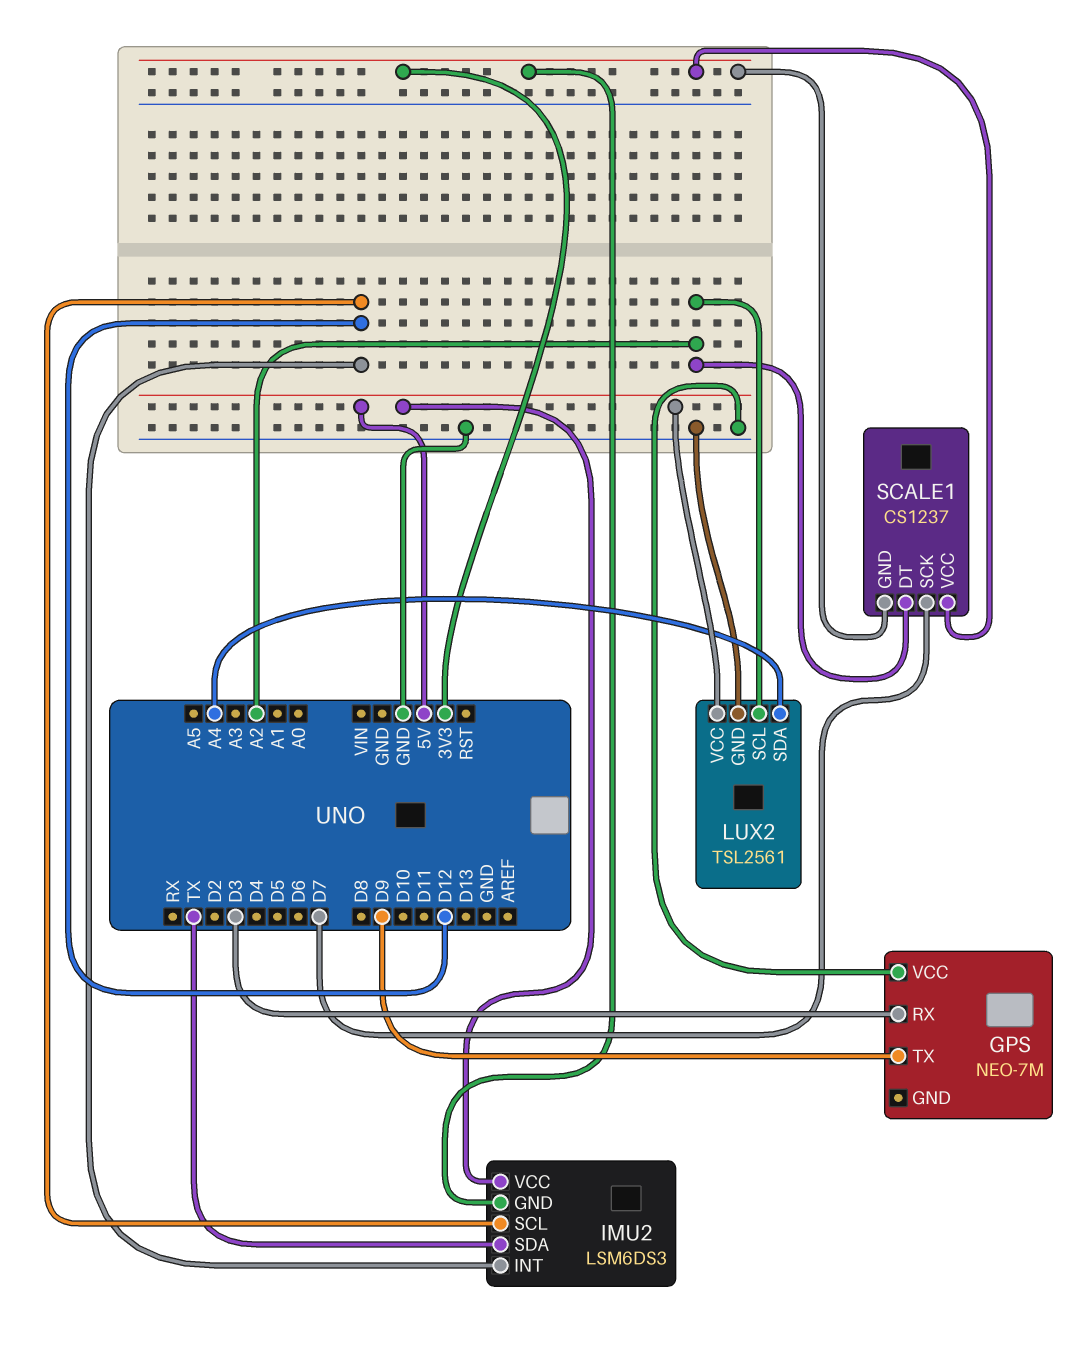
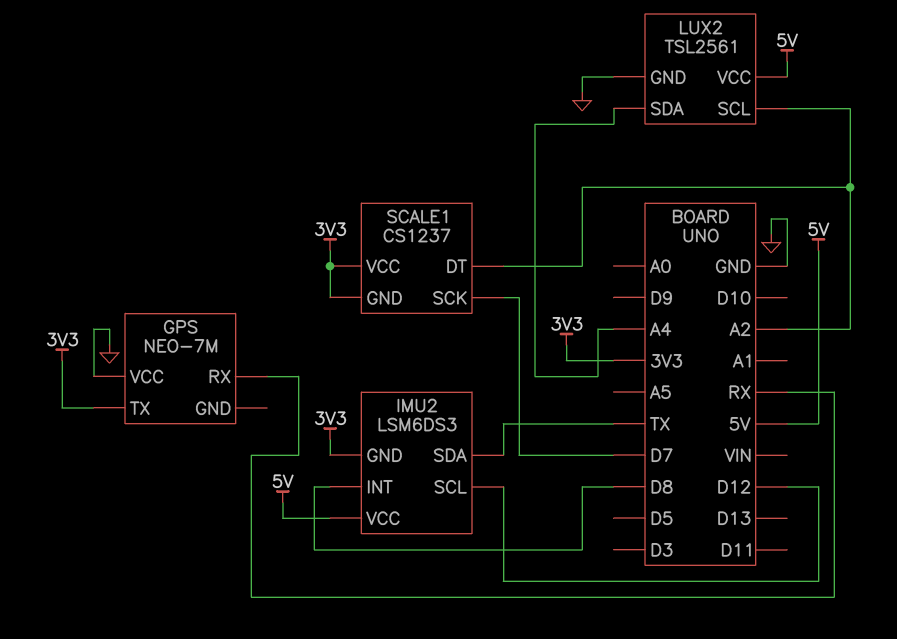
GPS pin RX: D3 -> RX
GPS pin TX: D9 -> 3V3
IMU2 pin INT: D12 -> D8

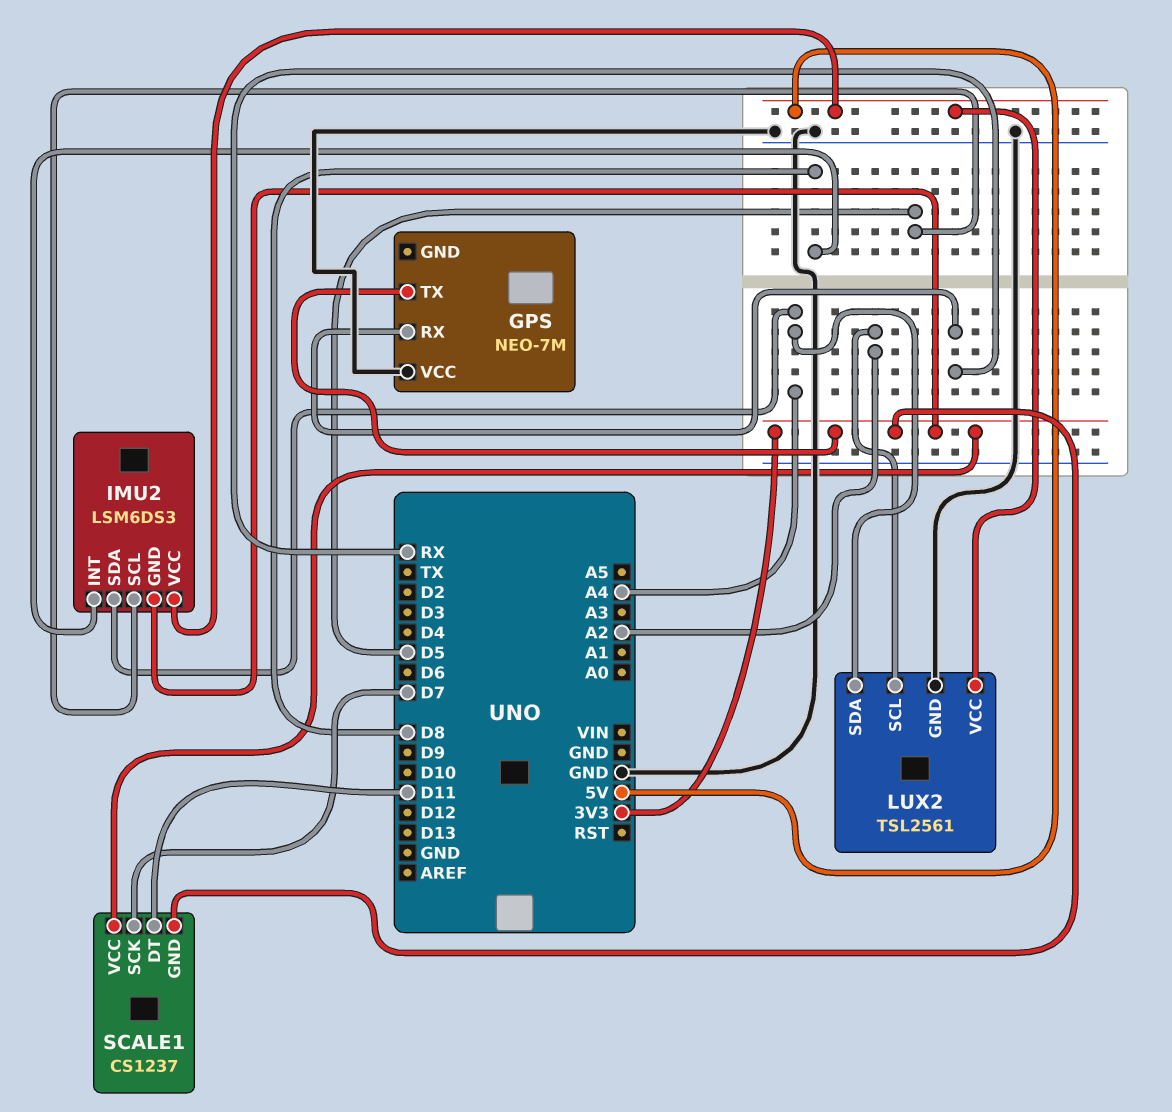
IMU2 pin SCL: D12 -> D5
IMU2 pin SDA: TX -> A4
SCALE1 pin DT: A2 -> D11

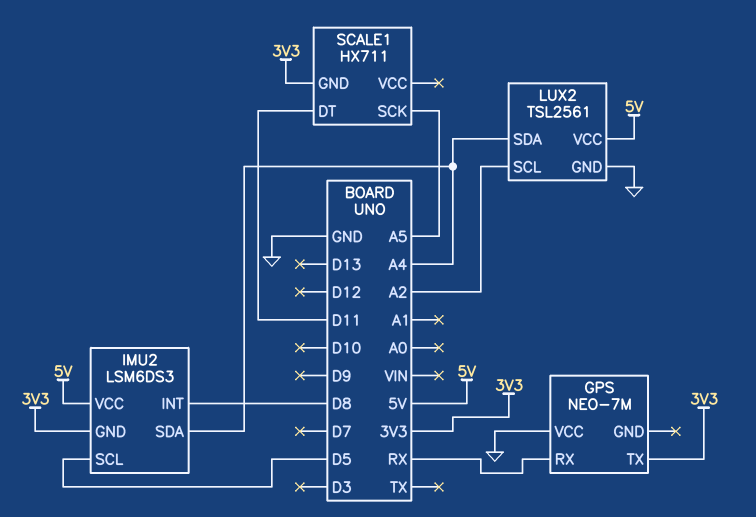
SCALE1: CS1237 -> HX711
SCALE1 pin SCK: D7 -> A5
SCALE1 pin VCC: 3V3 -> none

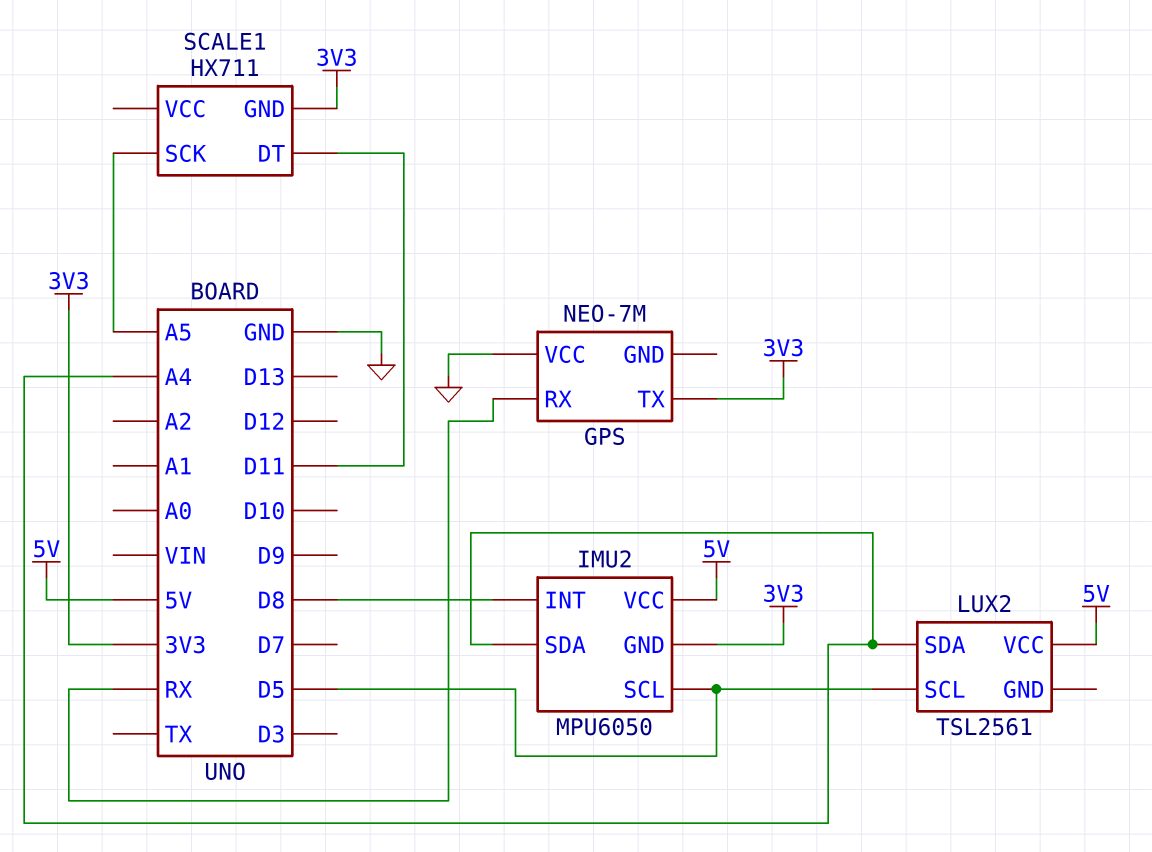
IMU2: LSM6DS3 -> MPU6050
LUX2 pin GND: GND -> none
LUX2 pin SCL: A2 -> D5

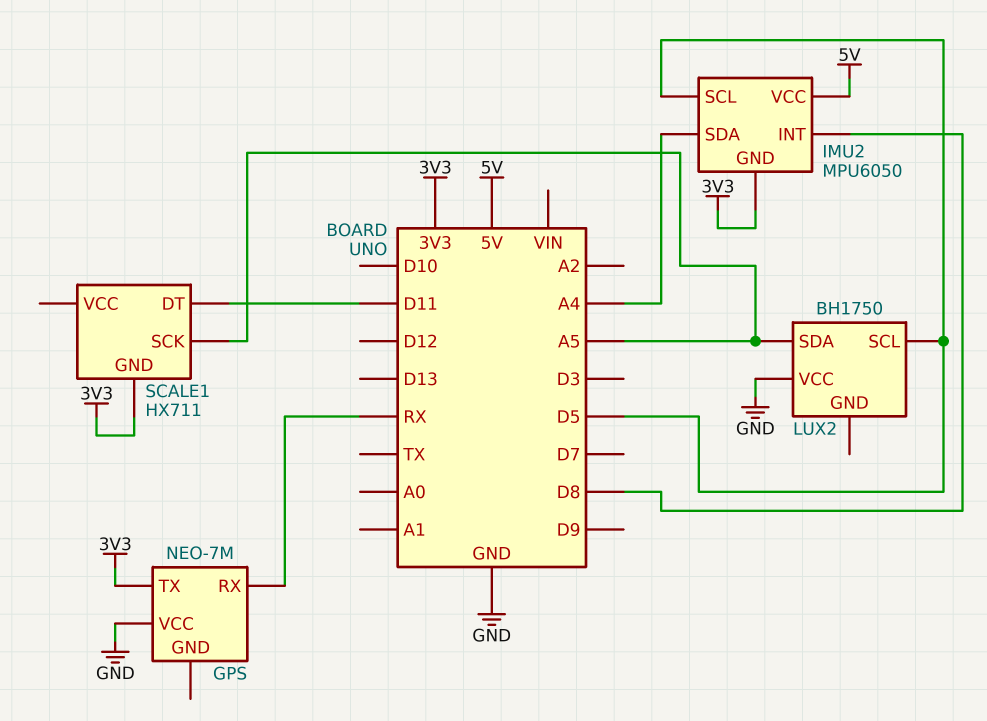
LUX2: TSL2561 -> BH1750
LUX2 pin SDA: A4 -> A5
LUX2 pin VCC: 5V -> GND

